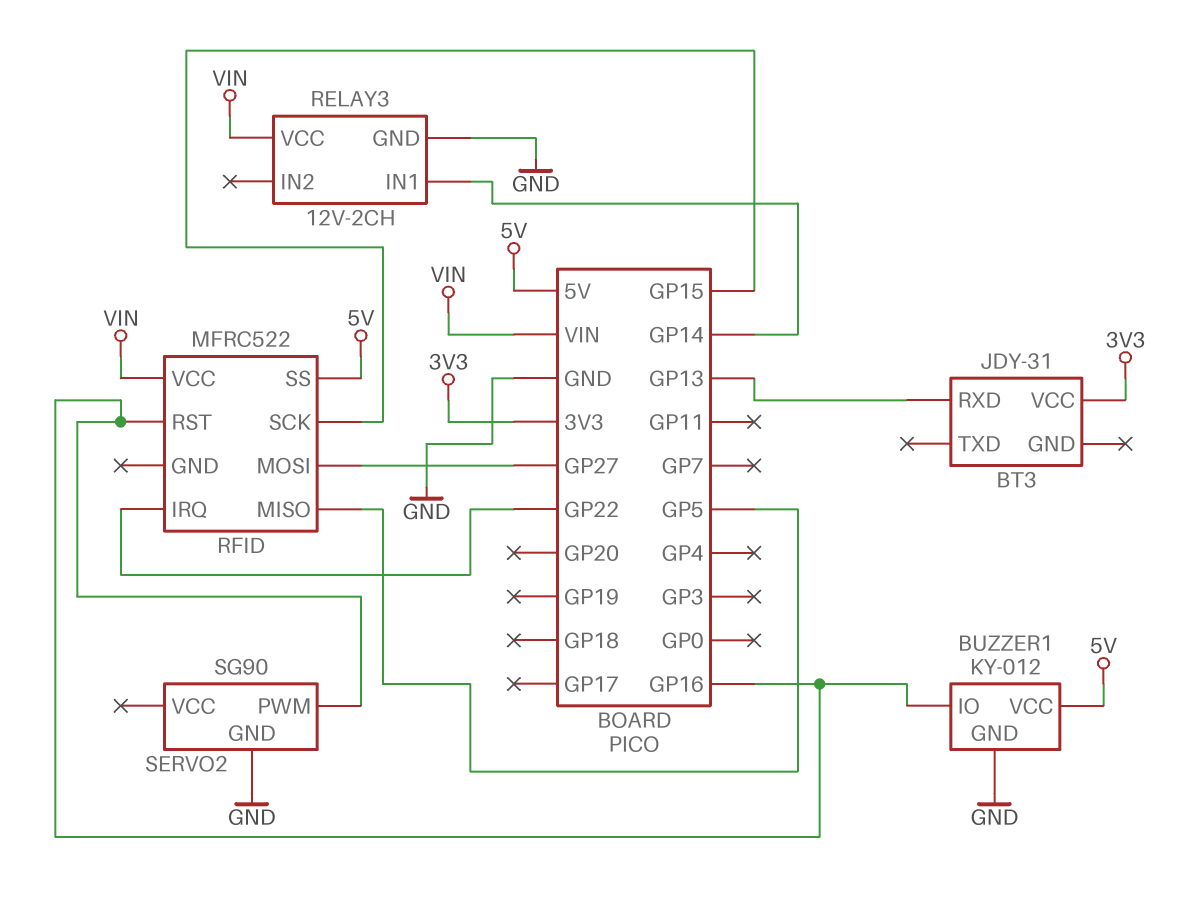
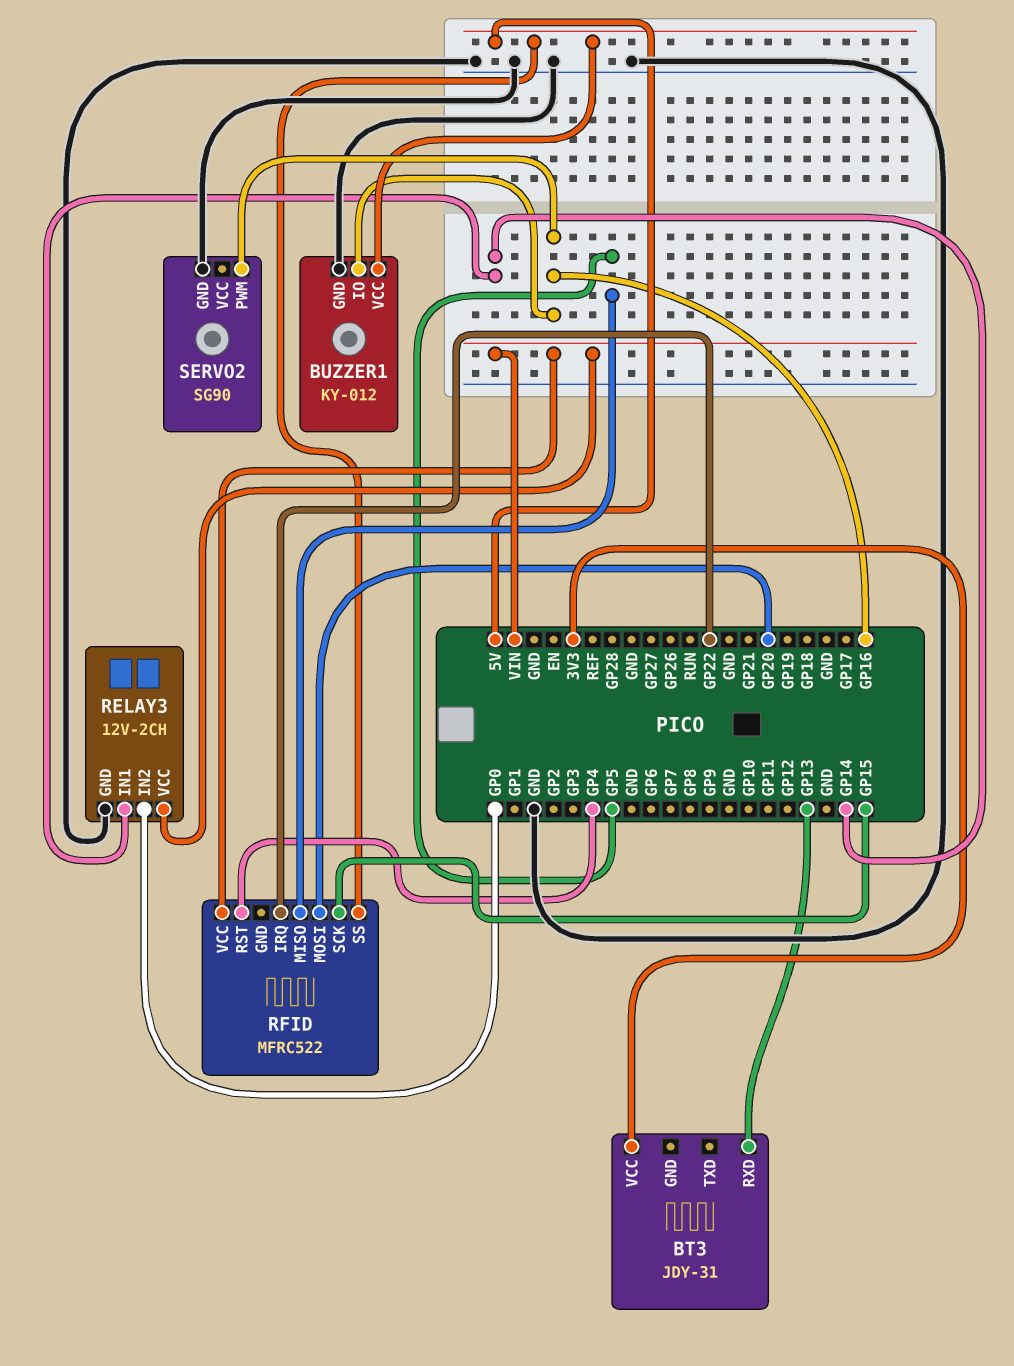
RELAY3 pin IN2: none -> GP0
RFID pin MOSI: GP27 -> GP20
RFID pin RST: GP16 -> GP4

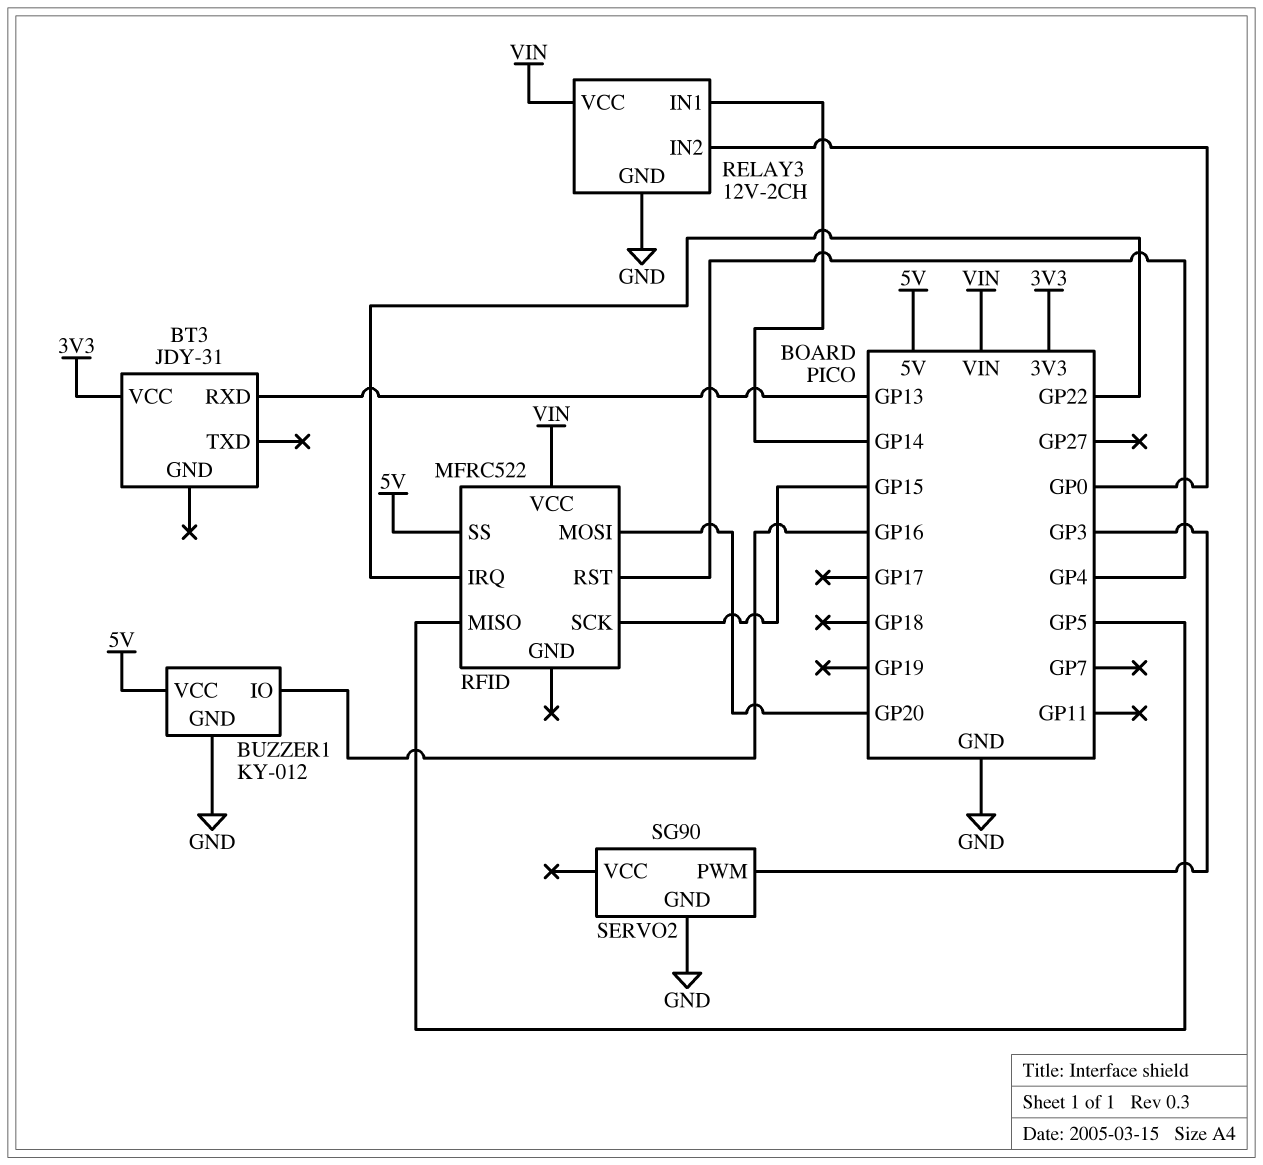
SERVO2 pin PWM: GP16 -> GP3

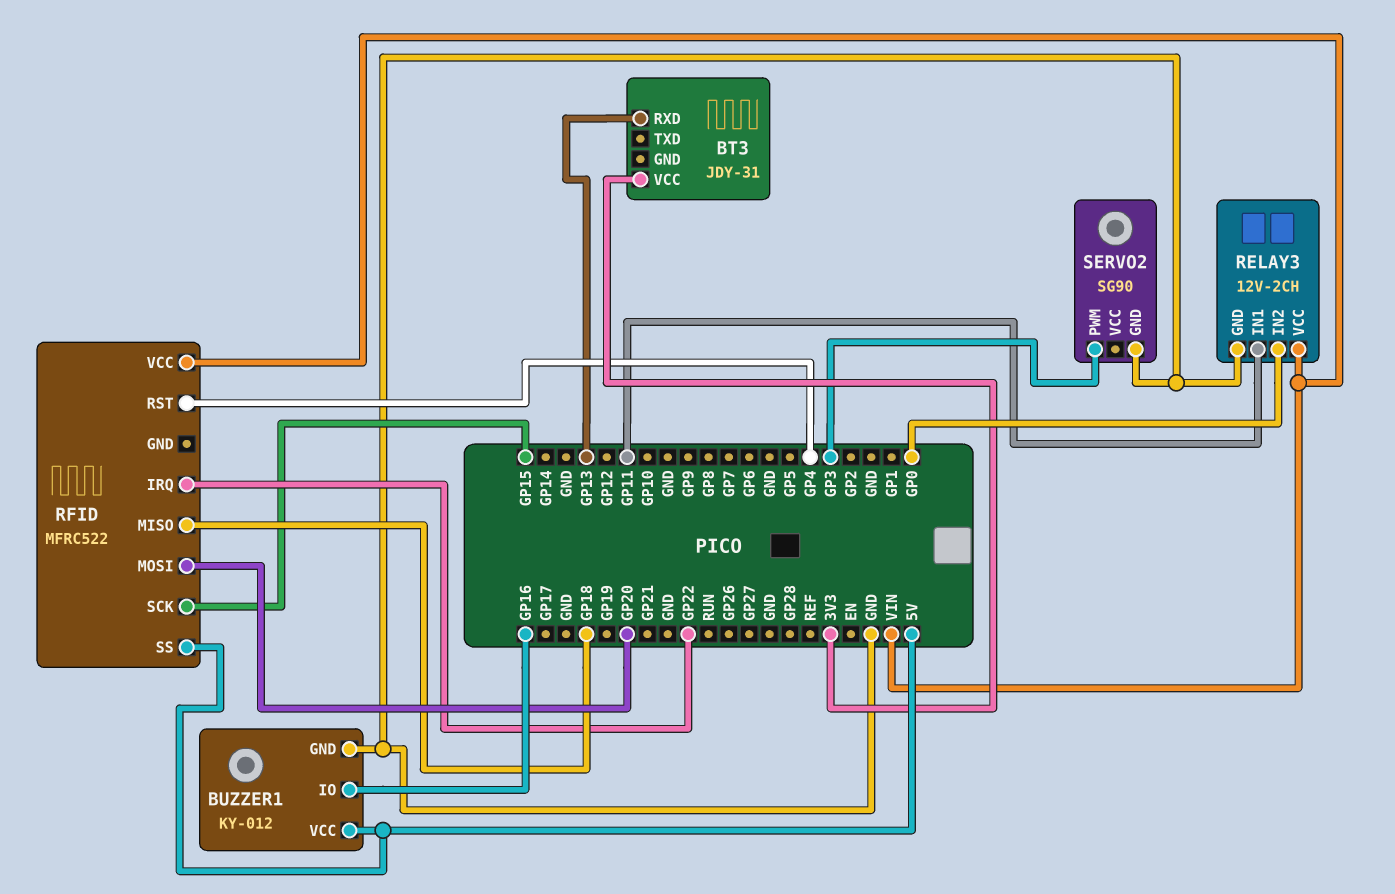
RELAY3 pin IN1: GP14 -> GP11
RFID pin MISO: GP5 -> GP18

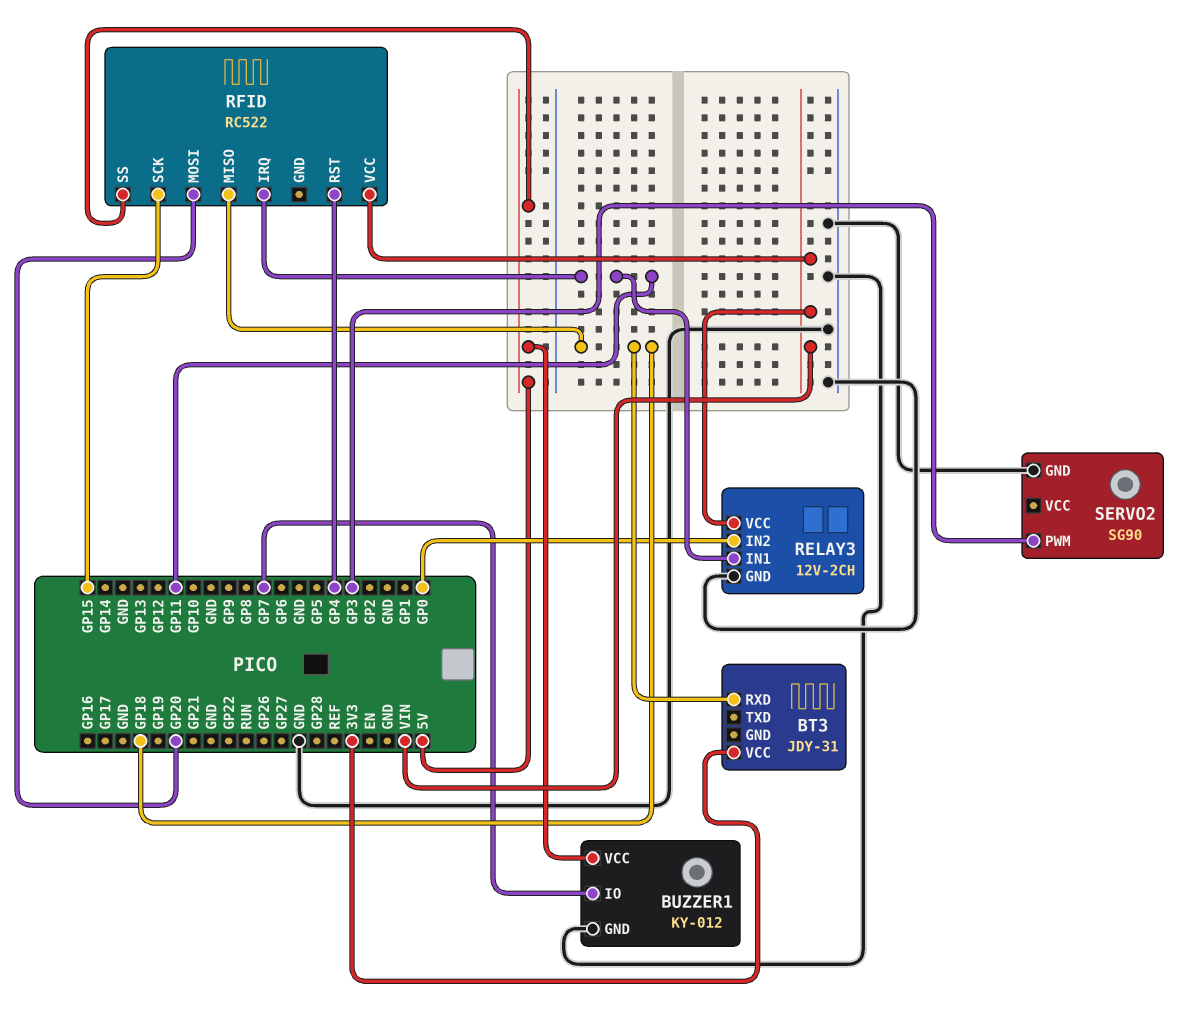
BT3 pin RXD: GP13 -> GP18
BUZZER1 pin IO: GP16 -> GP7
RFID: MFRC522 -> RC522
RFID pin IRQ: GP22 -> GP11

